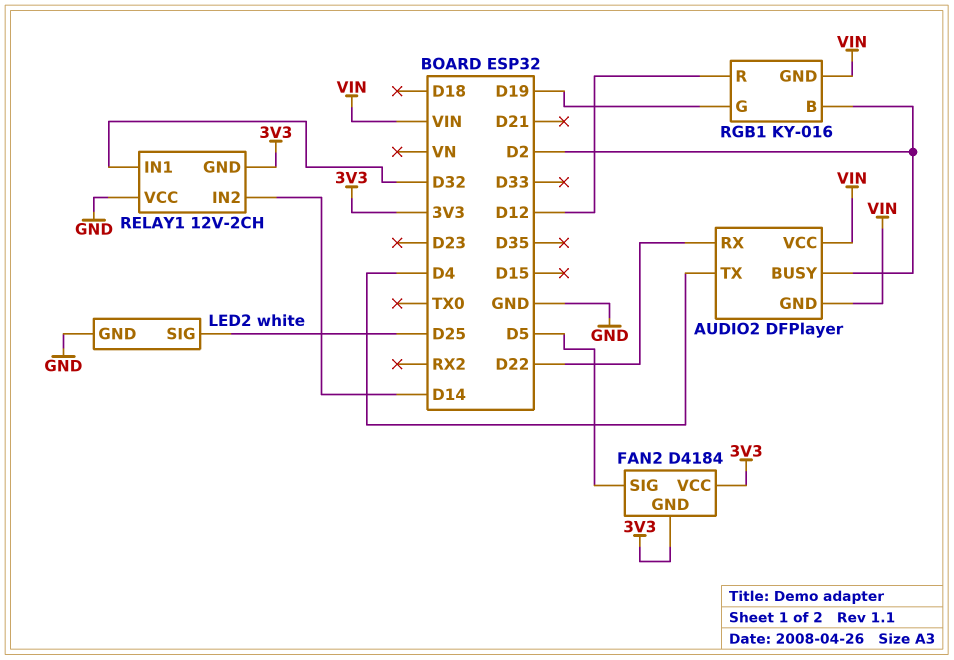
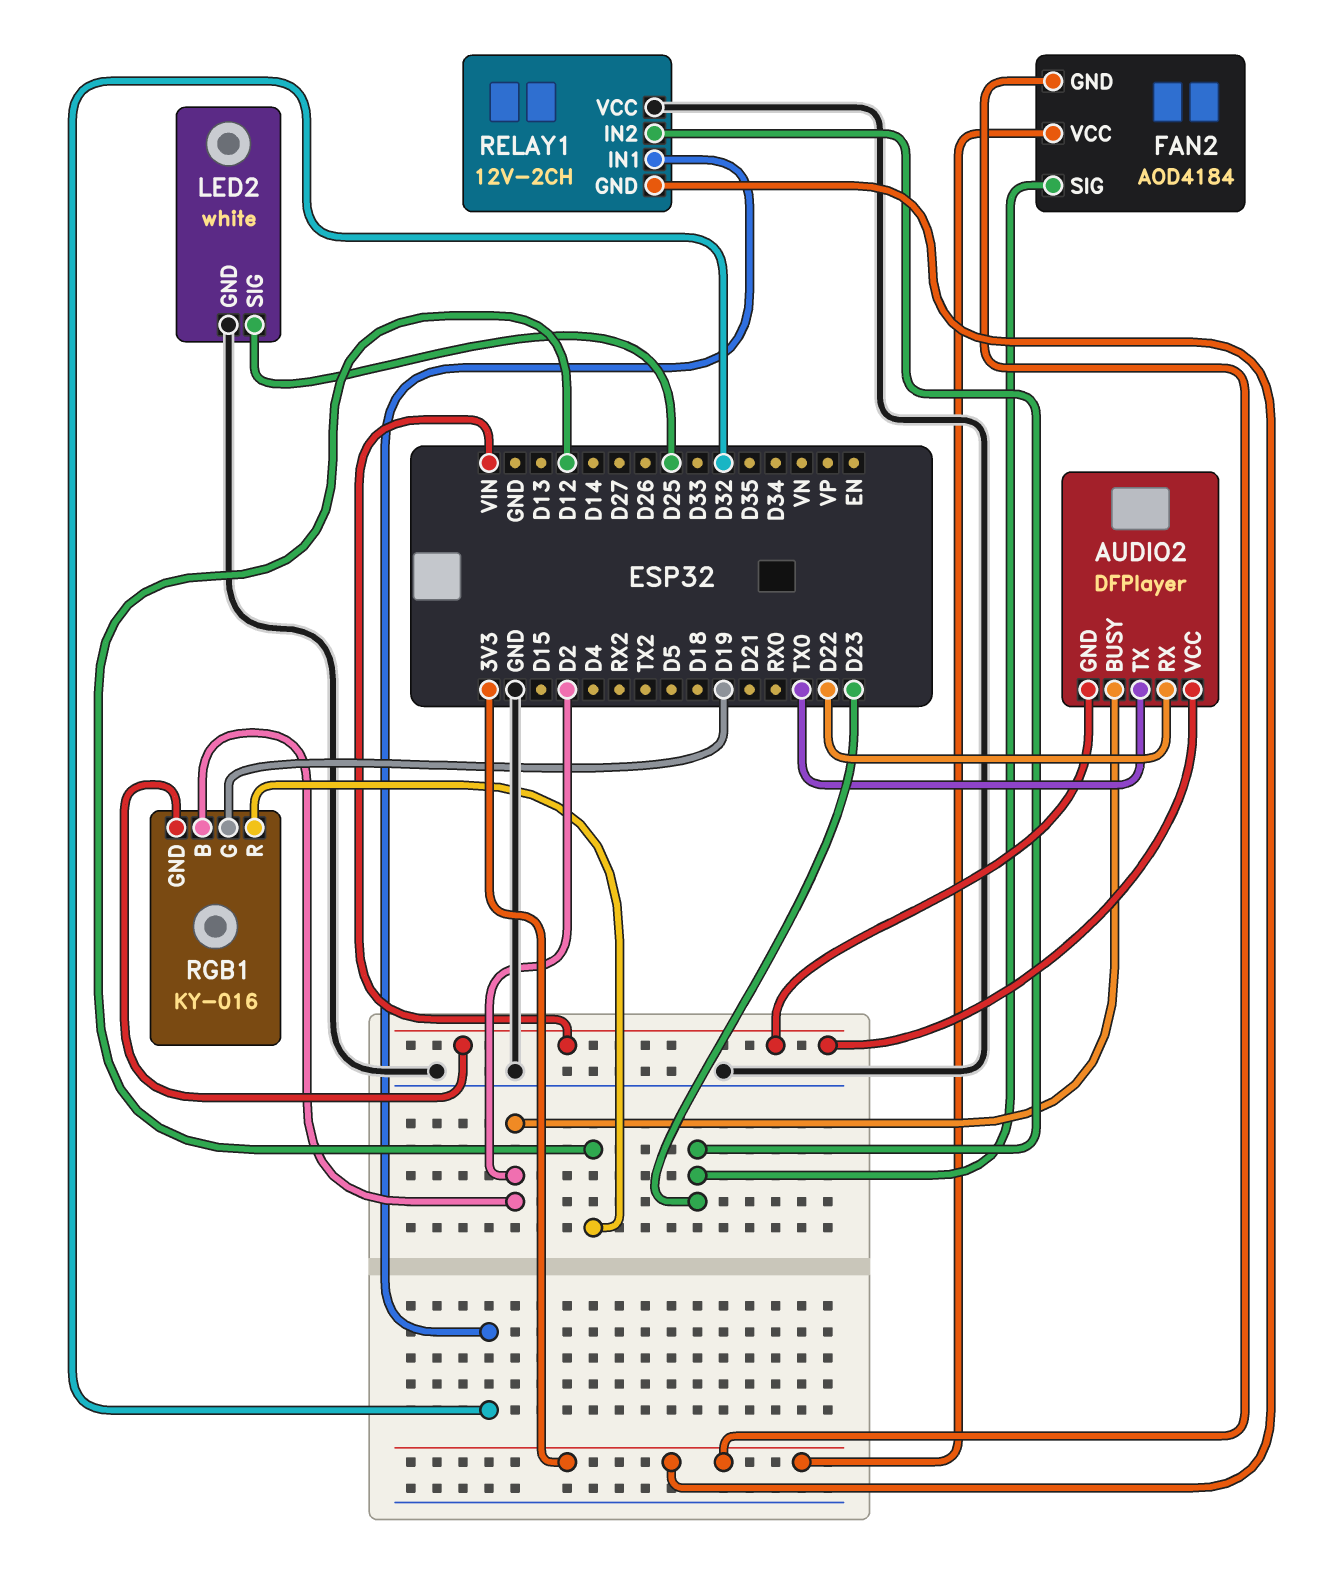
AUDIO2 pin TX: D4 -> TX0
FAN2: D4184 -> AOD4184
FAN2 pin SIG: D5 -> D23
RELAY1 pin IN2: D14 -> D23

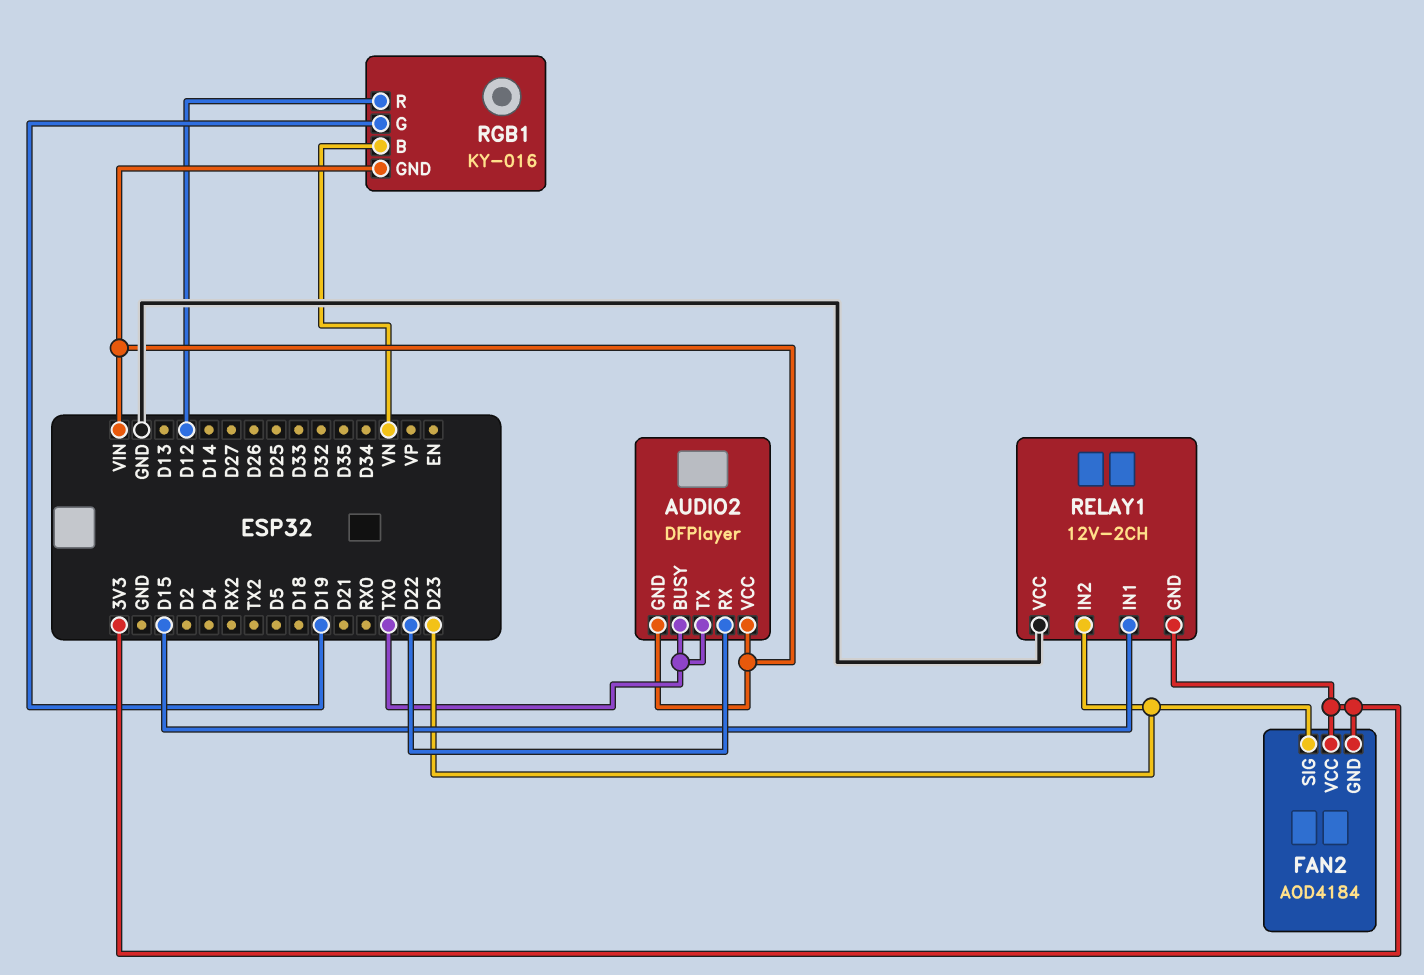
AUDIO2 pin BUSY: D2 -> TX0
LED2: white -> none
LED2 pin GND: GND -> none
LED2 pin SIG: D25 -> none
RELAY1 pin IN1: D32 -> D15
RGB1 pin B: D2 -> VN

